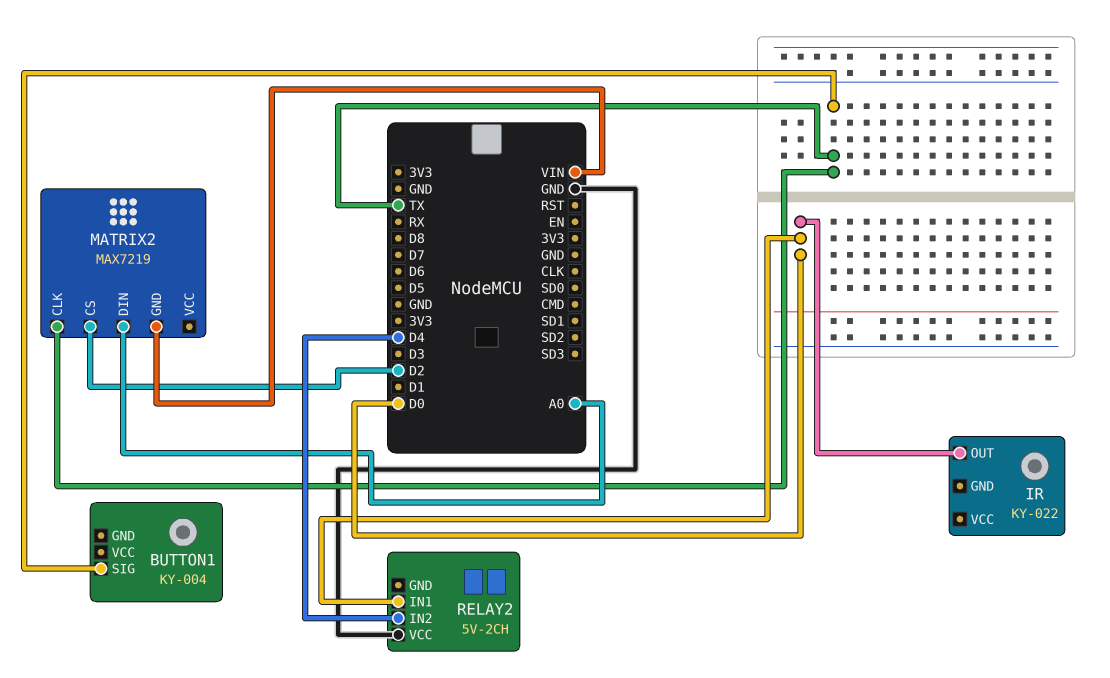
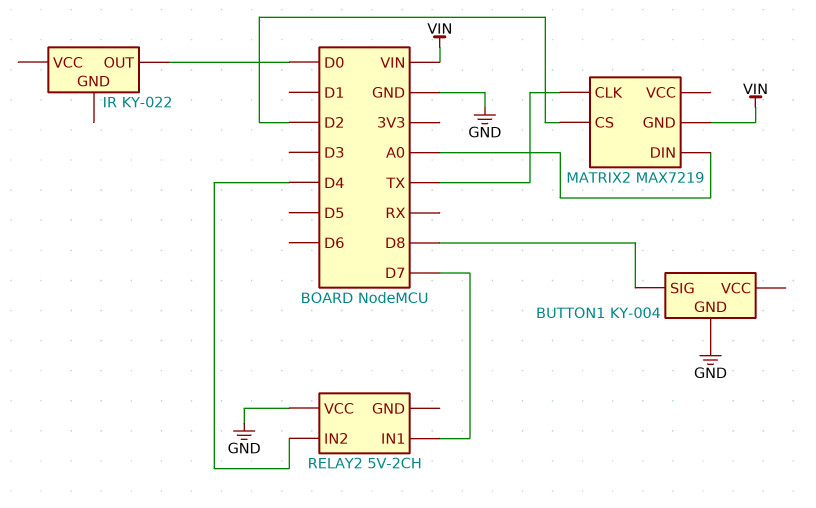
BUTTON1 pin GND: none -> GND
BUTTON1 pin SIG: TX -> D8
RELAY2 pin IN1: D0 -> D7

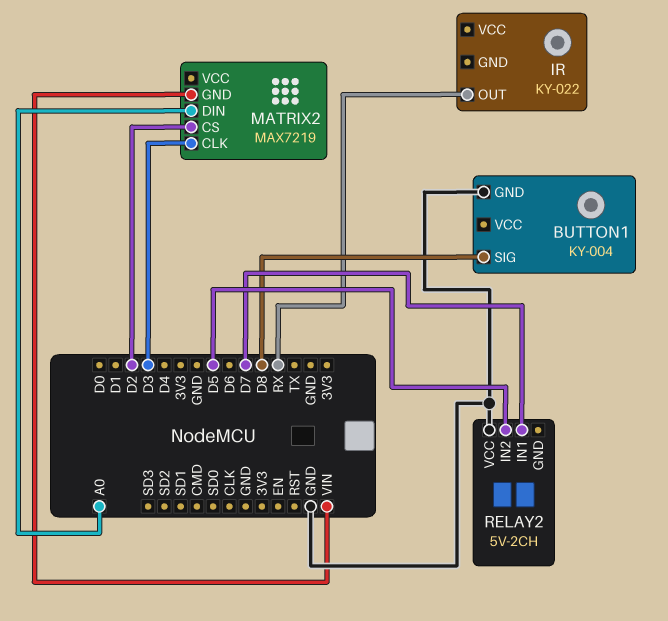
IR pin OUT: D0 -> RX
MATRIX2 pin CLK: TX -> D3
RELAY2 pin IN2: D4 -> D5

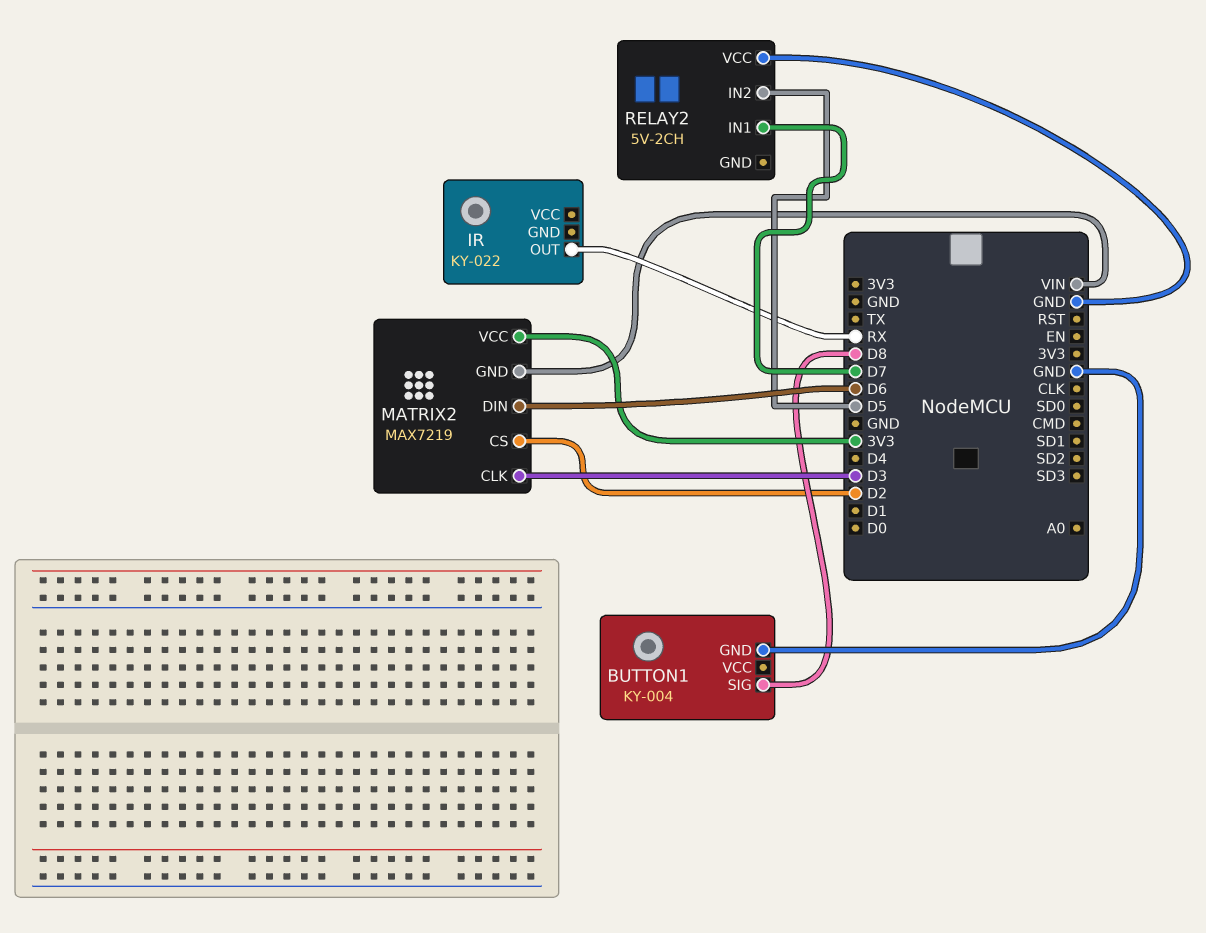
MATRIX2 pin DIN: A0 -> D6
MATRIX2 pin VCC: none -> 3V3

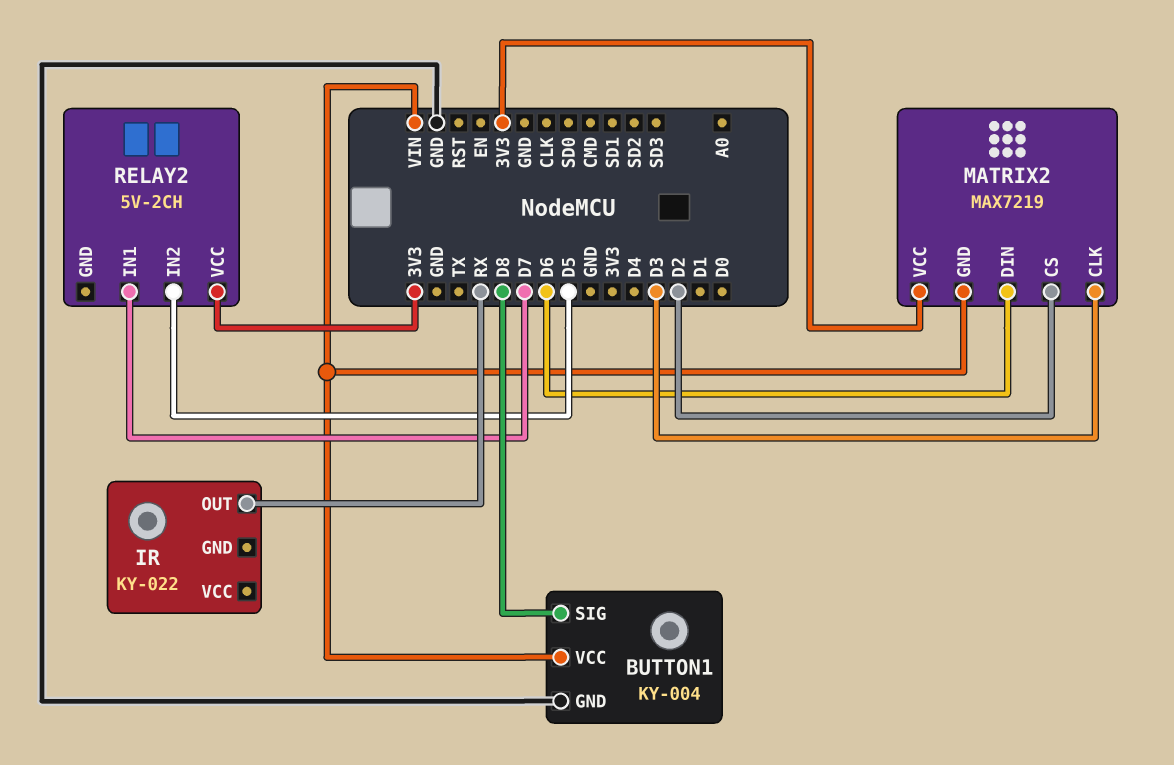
BUTTON1 pin VCC: none -> VIN
RELAY2 pin VCC: GND -> 3V3

